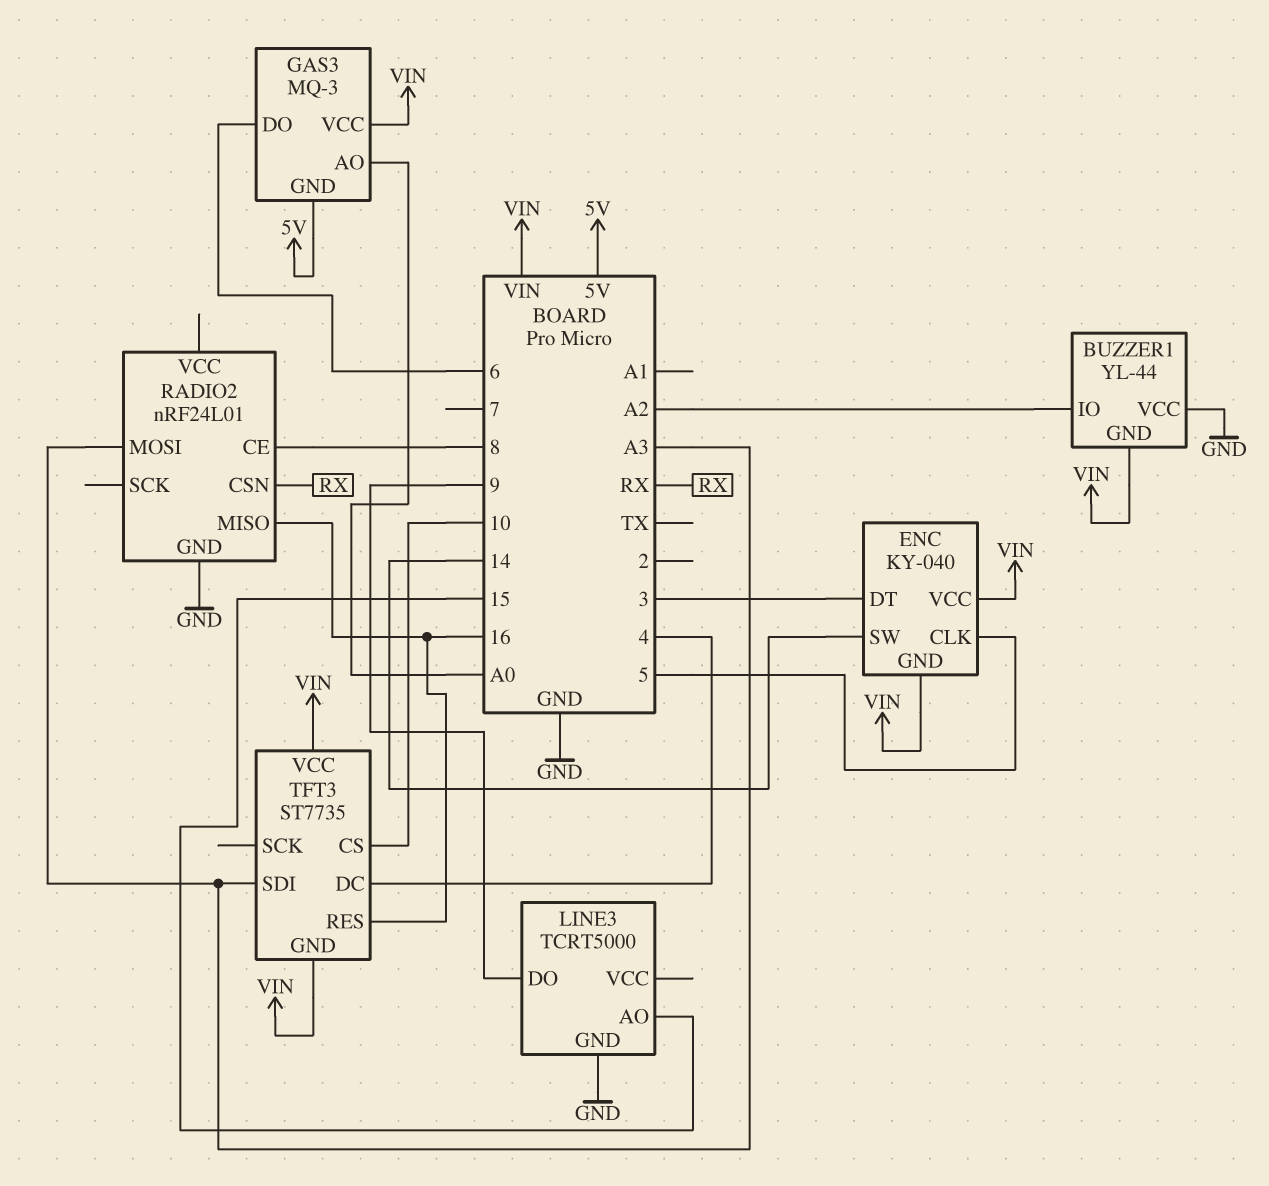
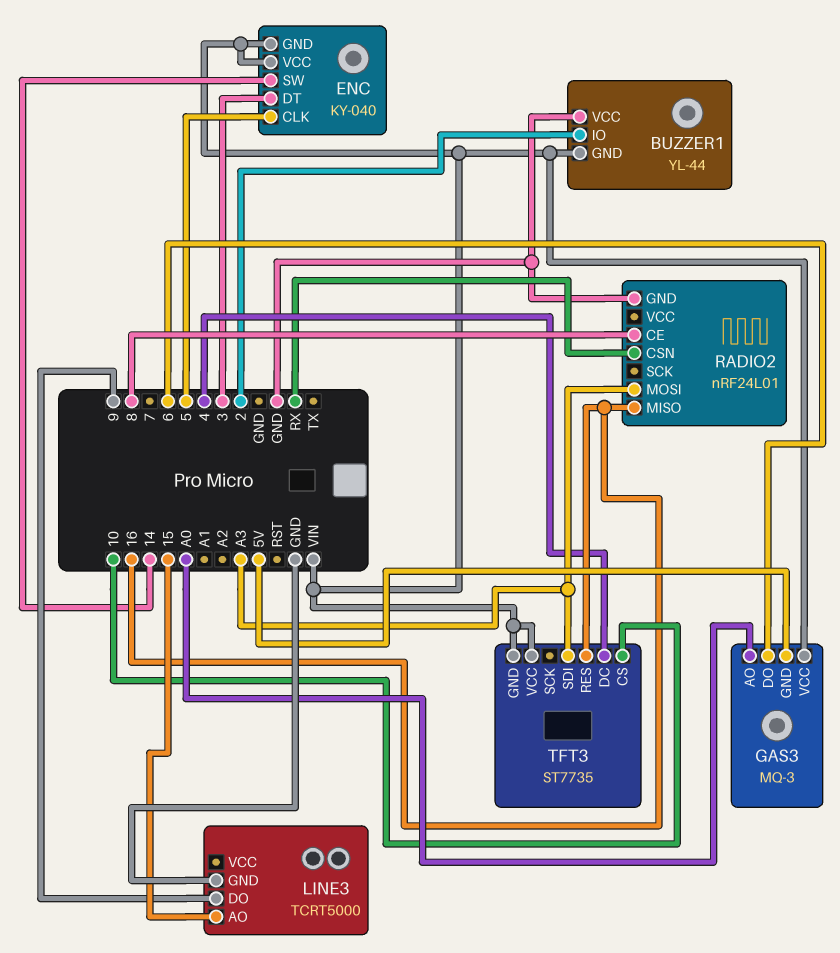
BUZZER1 pin IO: A2 -> 2

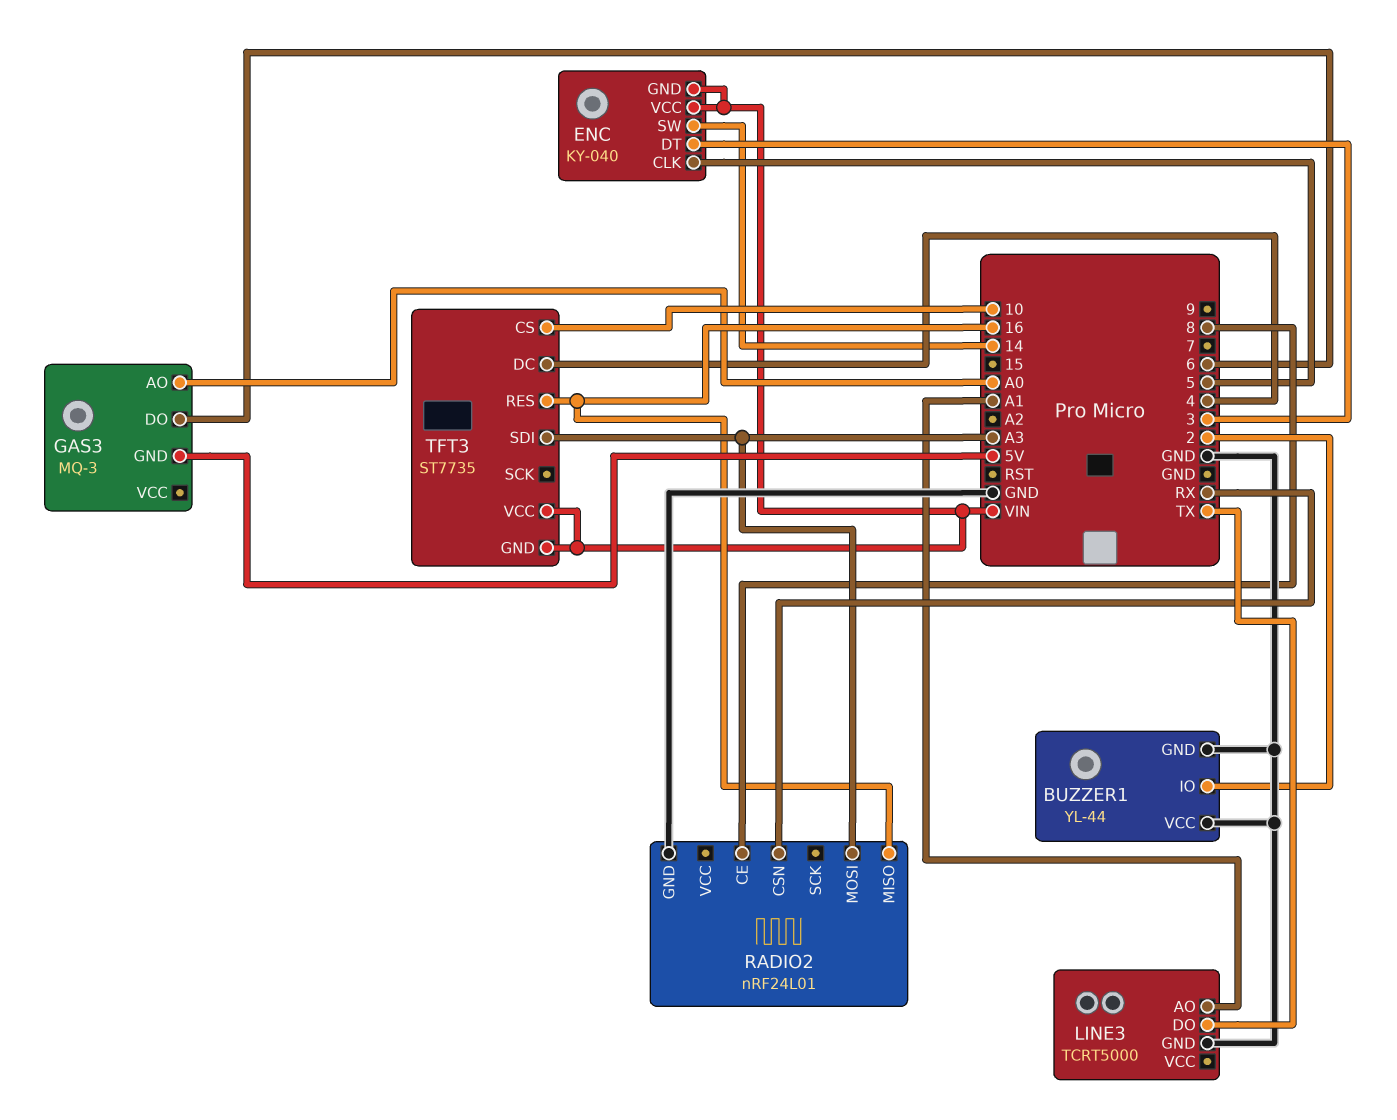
BUZZER1 pin GND: VIN -> GND
GAS3 pin VCC: VIN -> none
LINE3 pin AO: 15 -> A1
LINE3 pin DO: 9 -> TX

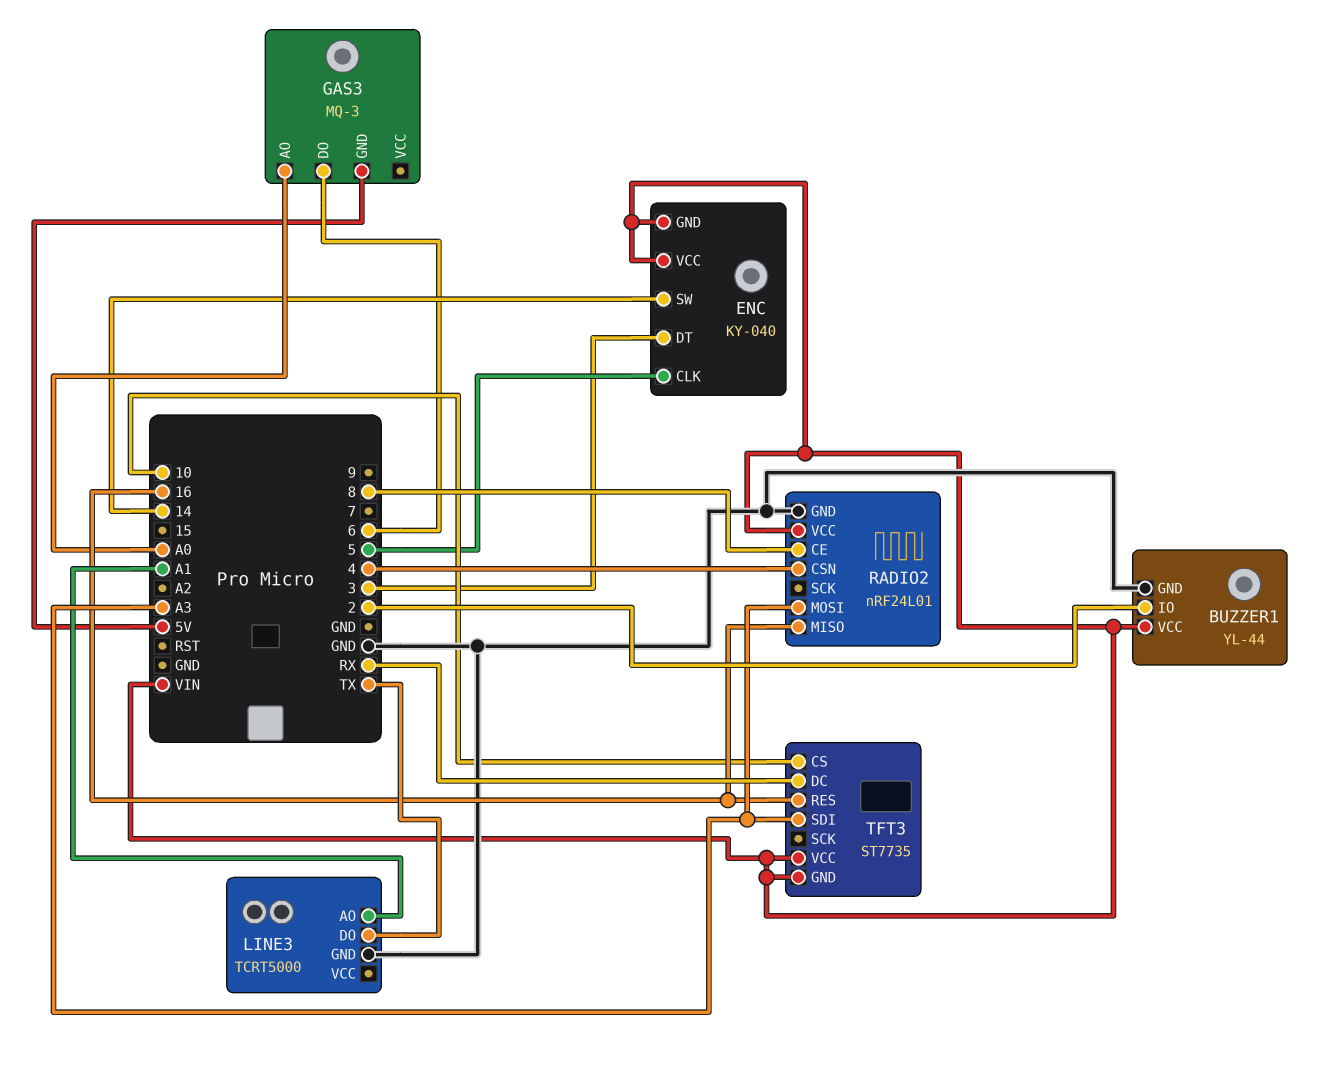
BUZZER1 pin VCC: GND -> VIN
RADIO2 pin CSN: RX -> 4
RADIO2 pin VCC: none -> VIN
TFT3 pin DC: 4 -> RX

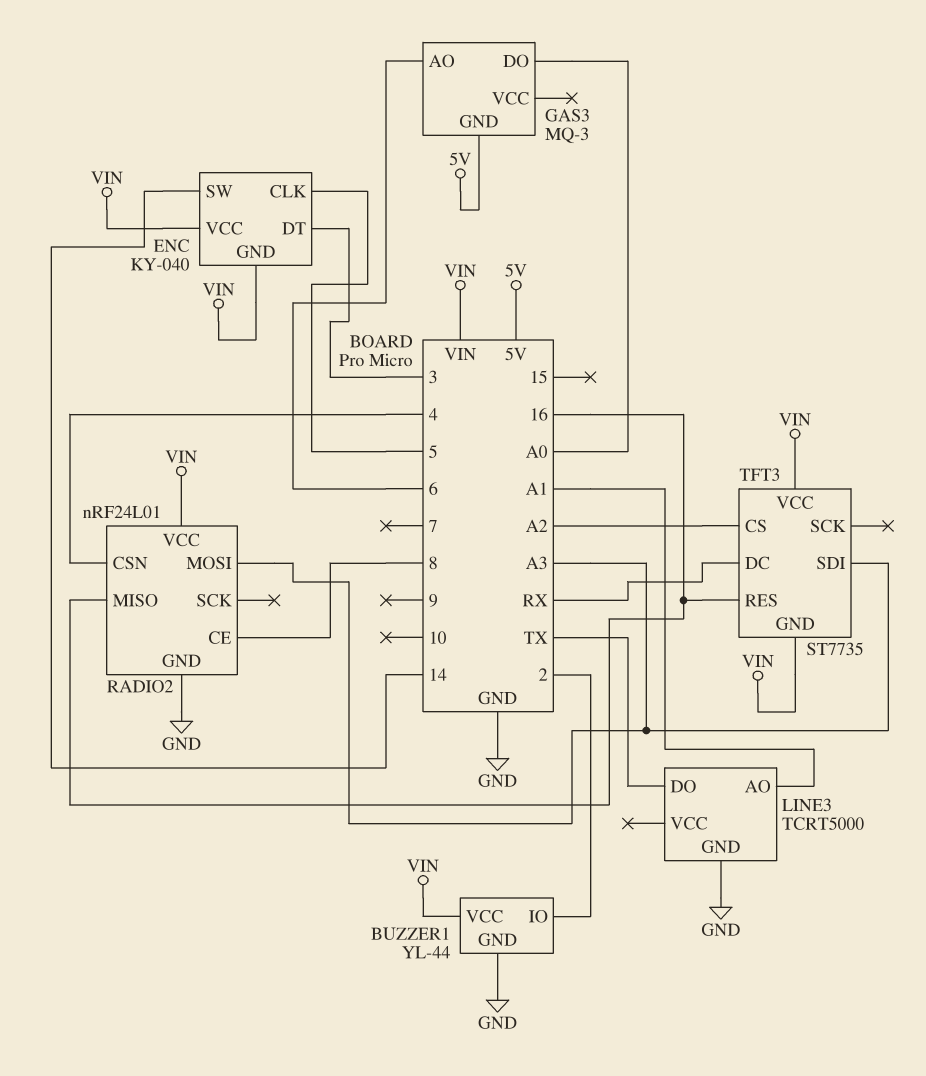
GAS3 pin AO: A0 -> 6
GAS3 pin DO: 6 -> A0
TFT3 pin CS: 10 -> A2

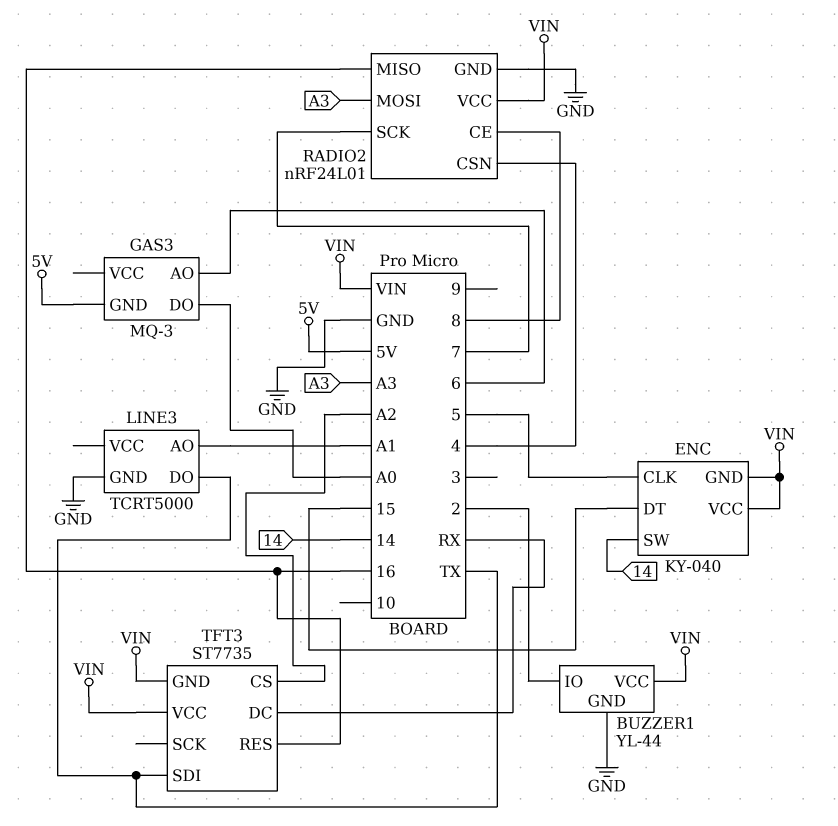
ENC pin DT: 3 -> 15
RADIO2 pin SCK: none -> 7
TFT3 pin SDI: A3 -> TX

